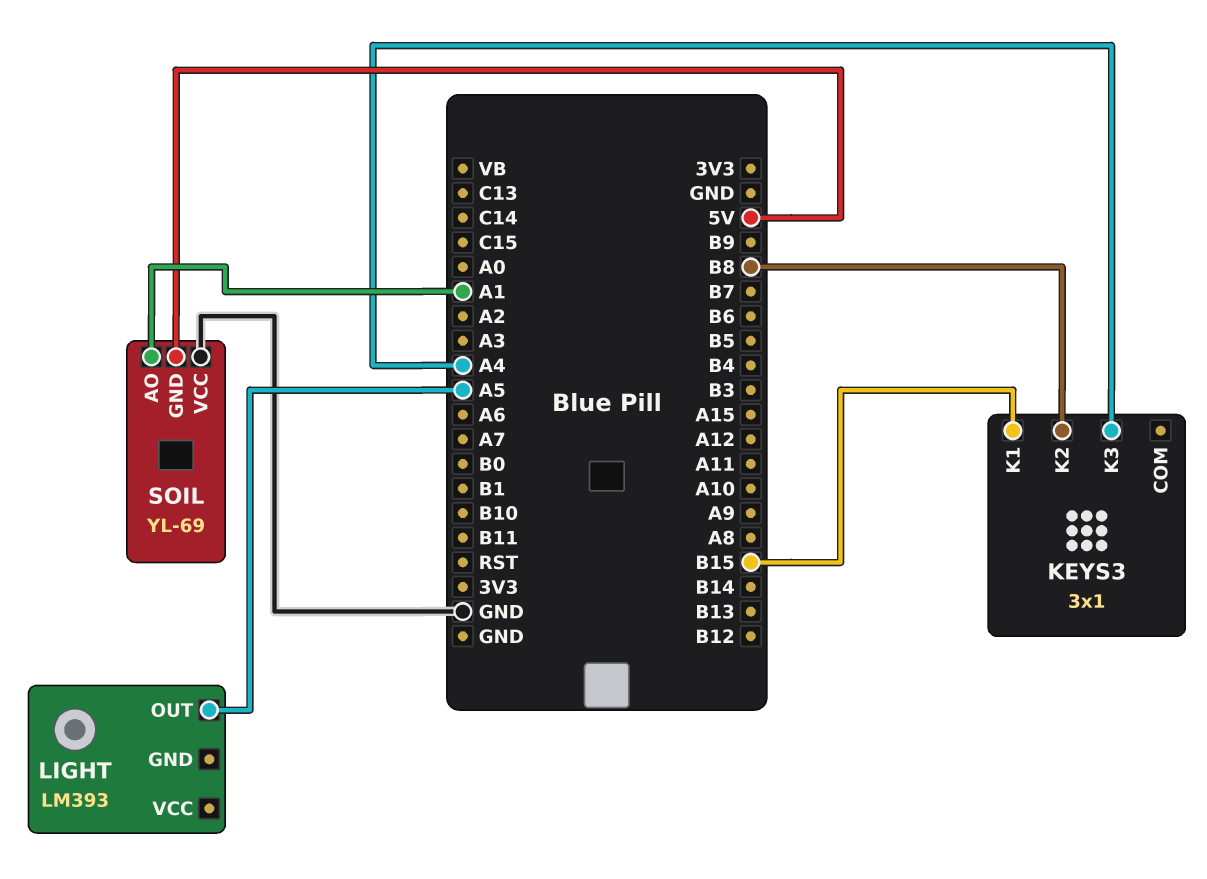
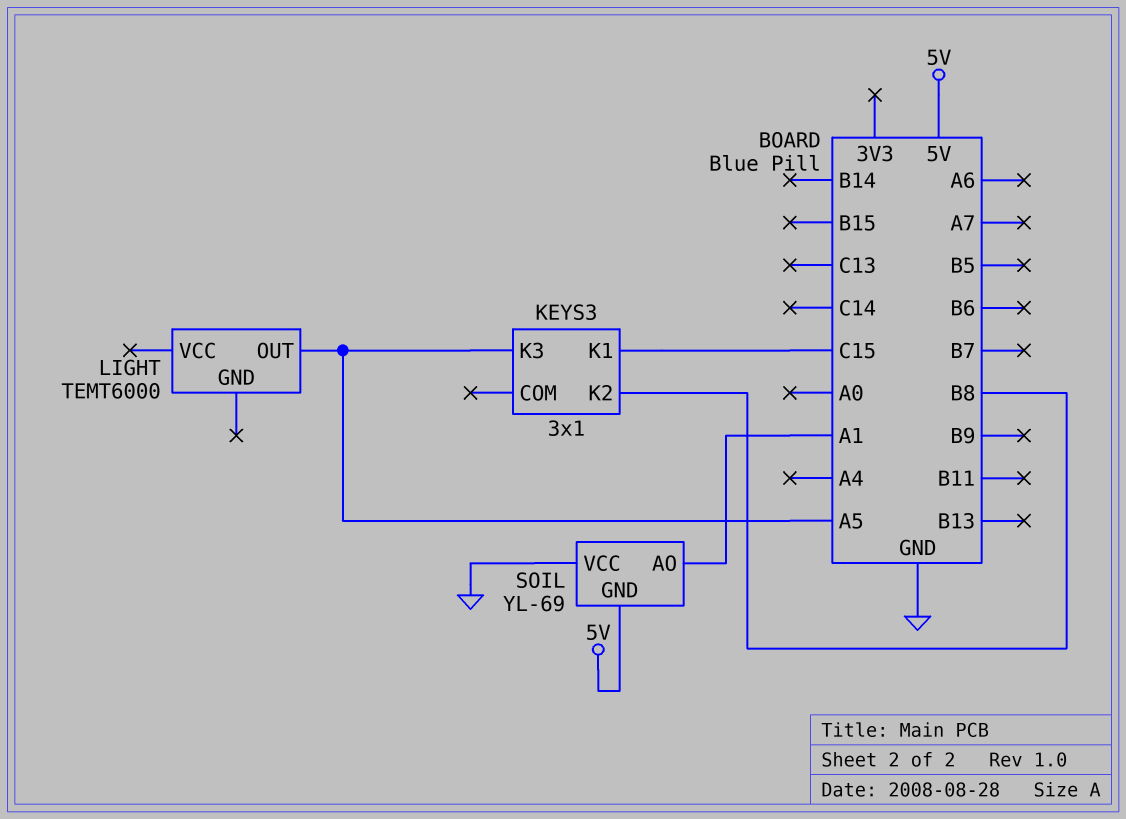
KEYS3 pin K1: B15 -> C15
KEYS3 pin K3: A4 -> A5
LIGHT: LM393 -> TEMT6000

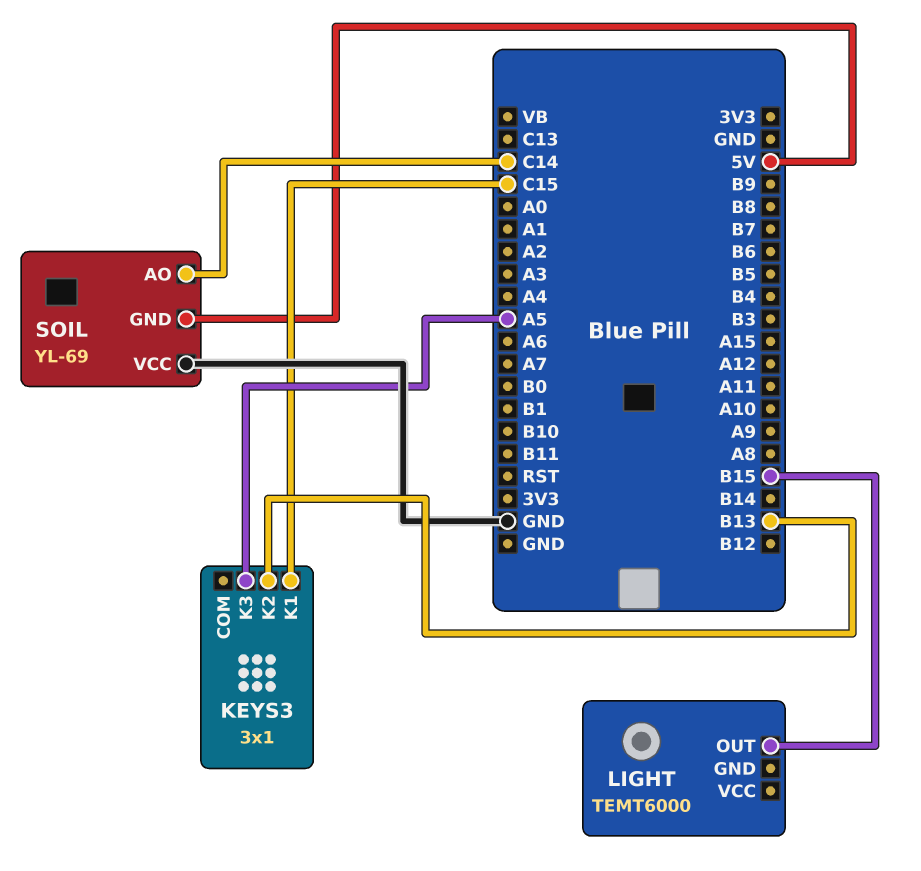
KEYS3 pin K2: B8 -> B13
LIGHT pin OUT: A5 -> B15
SOIL pin AO: A1 -> C14

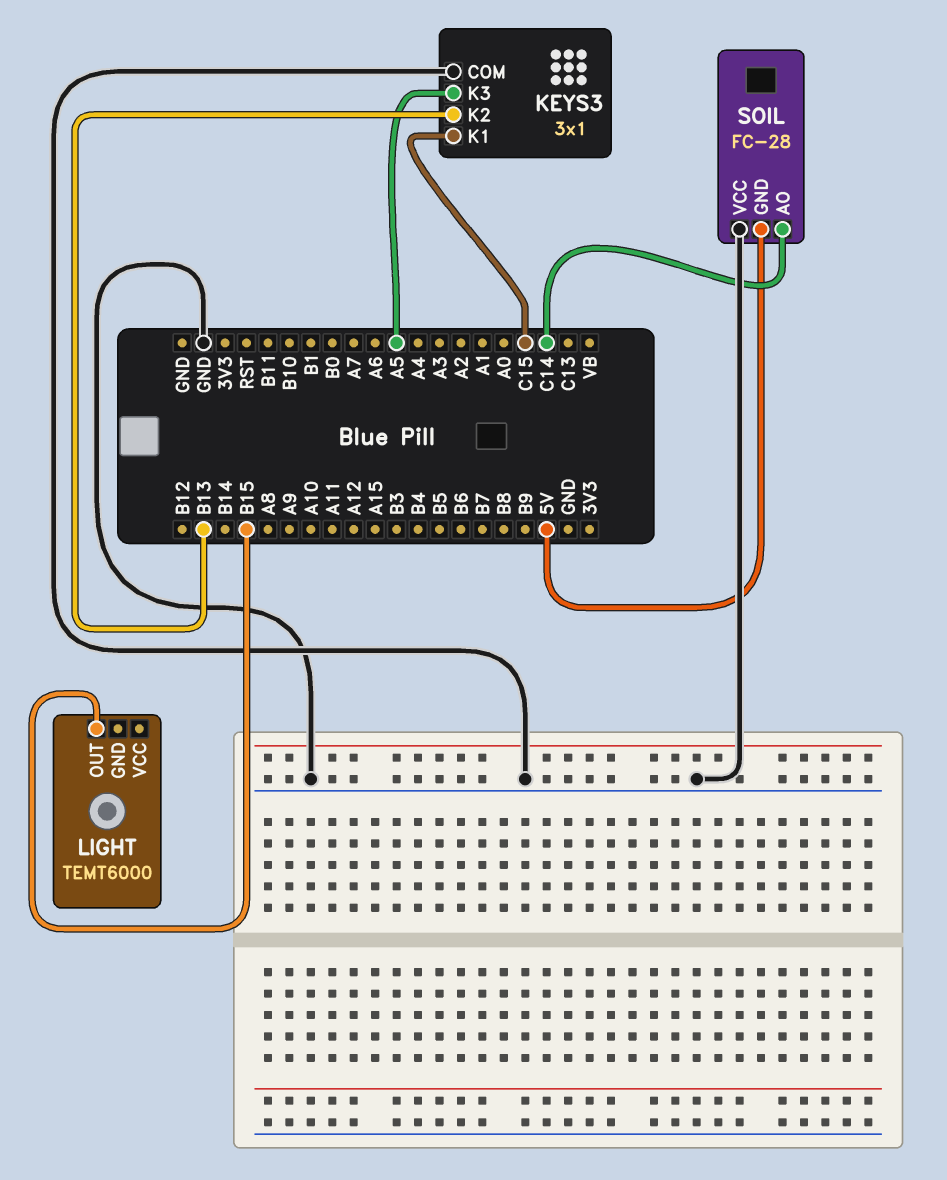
KEYS3 pin COM: none -> GND
SOIL: YL-69 -> FC-28

